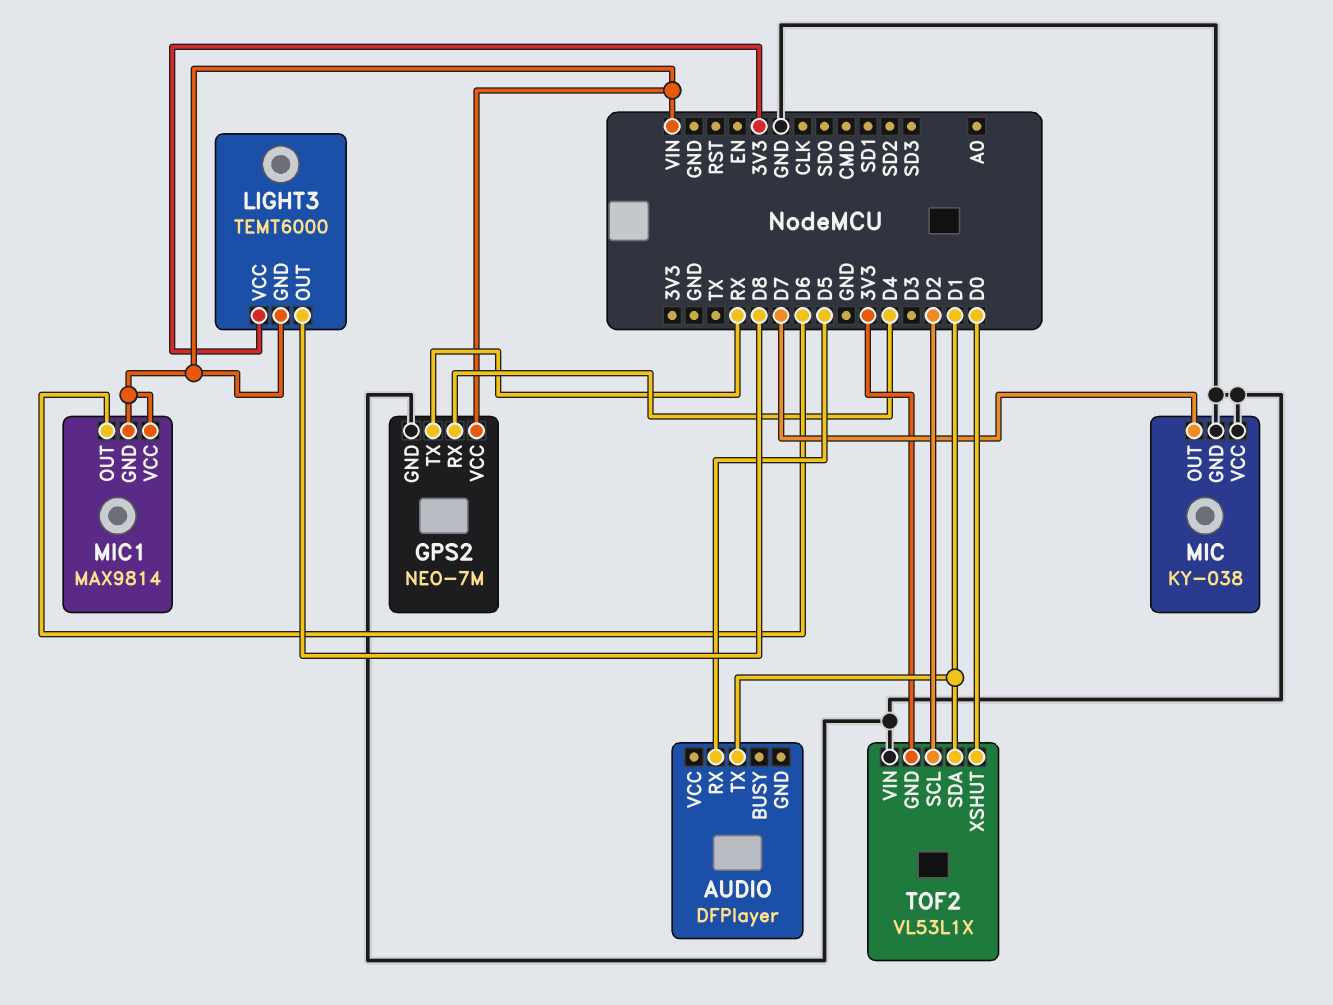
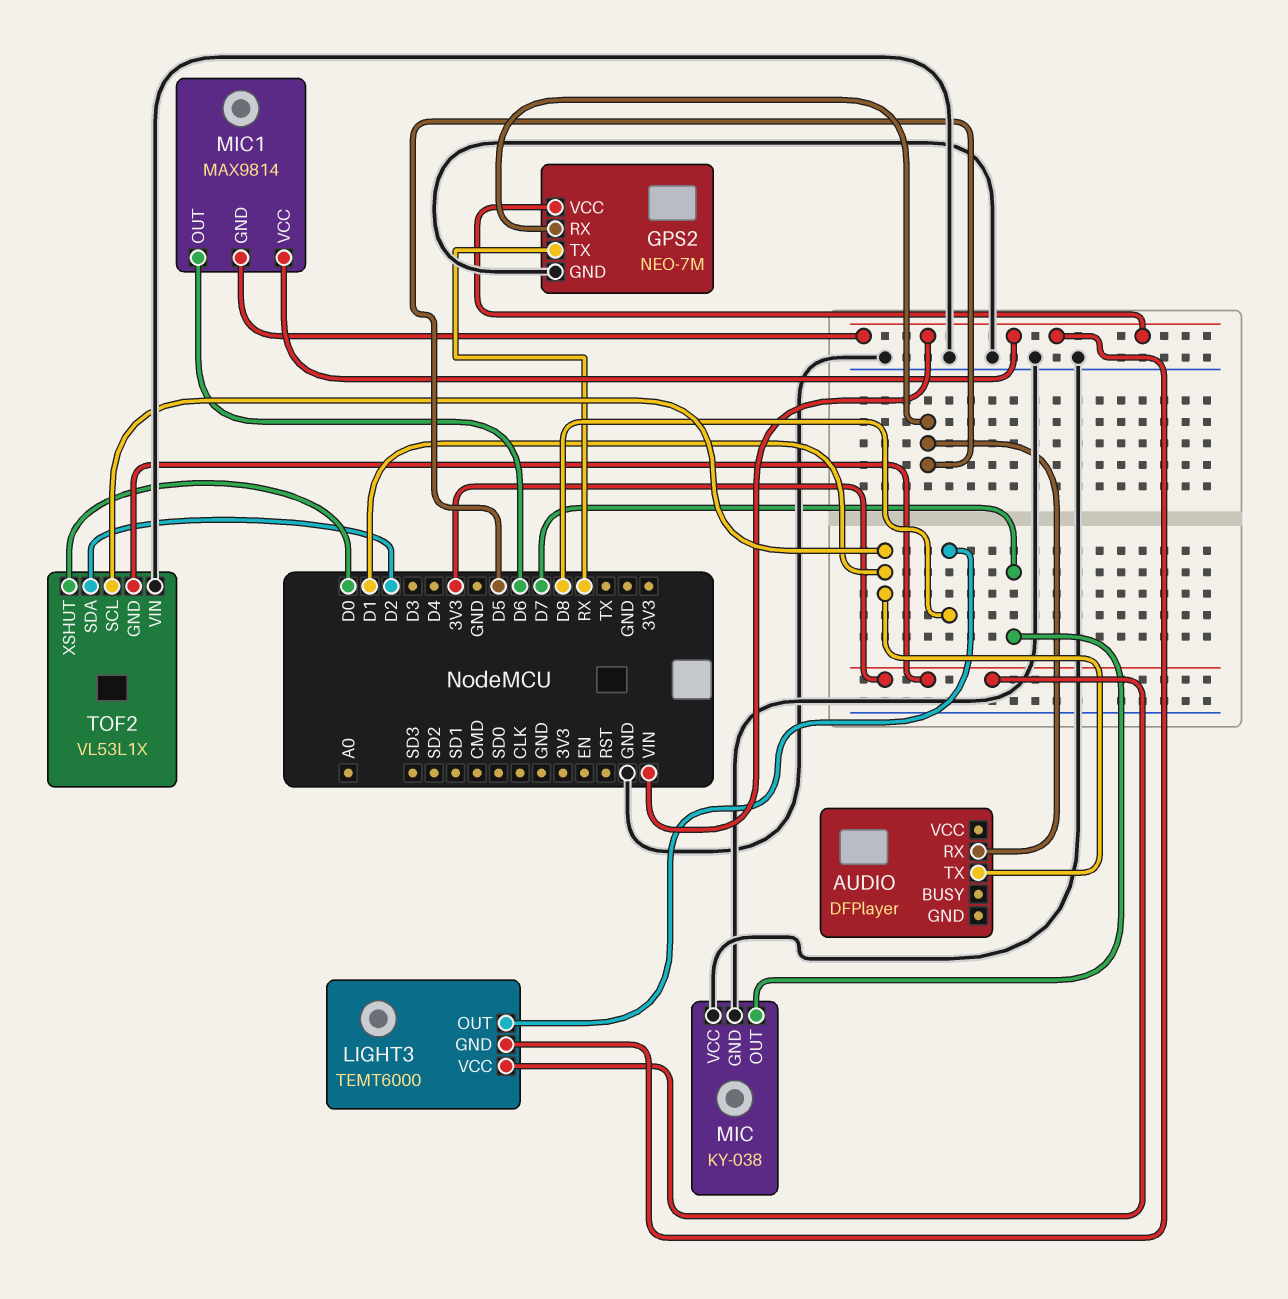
GPS2 pin RX: D4 -> D5
TOF2 pin SCL: D2 -> D1
TOF2 pin SDA: D1 -> D2

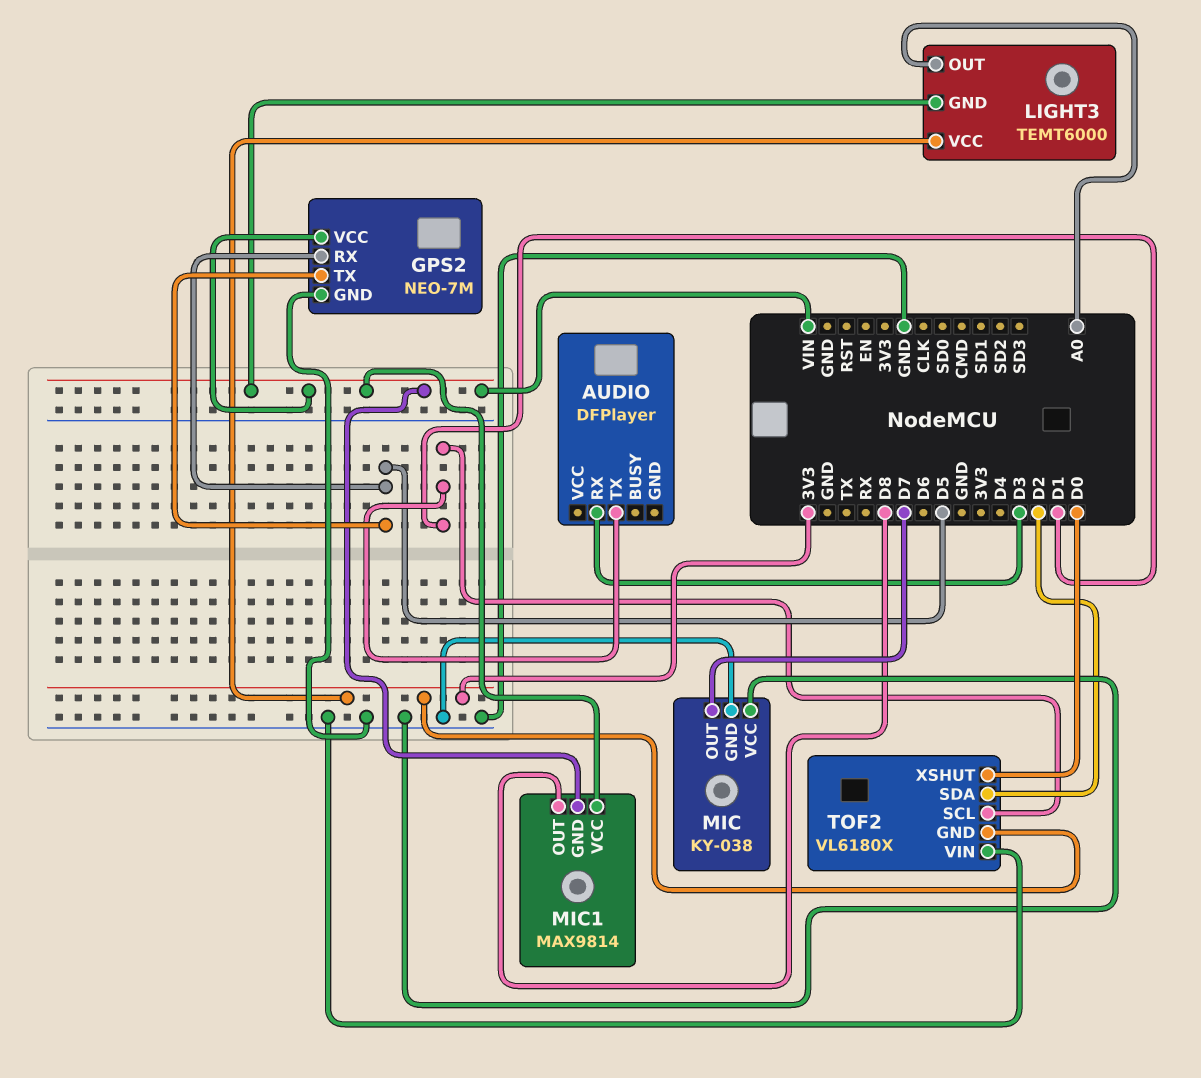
AUDIO pin RX: D5 -> D3
GPS2 pin TX: RX -> D5
LIGHT3 pin OUT: D8 -> A0
MIC1 pin OUT: D6 -> D8
TOF2: VL53L1X -> VL6180X

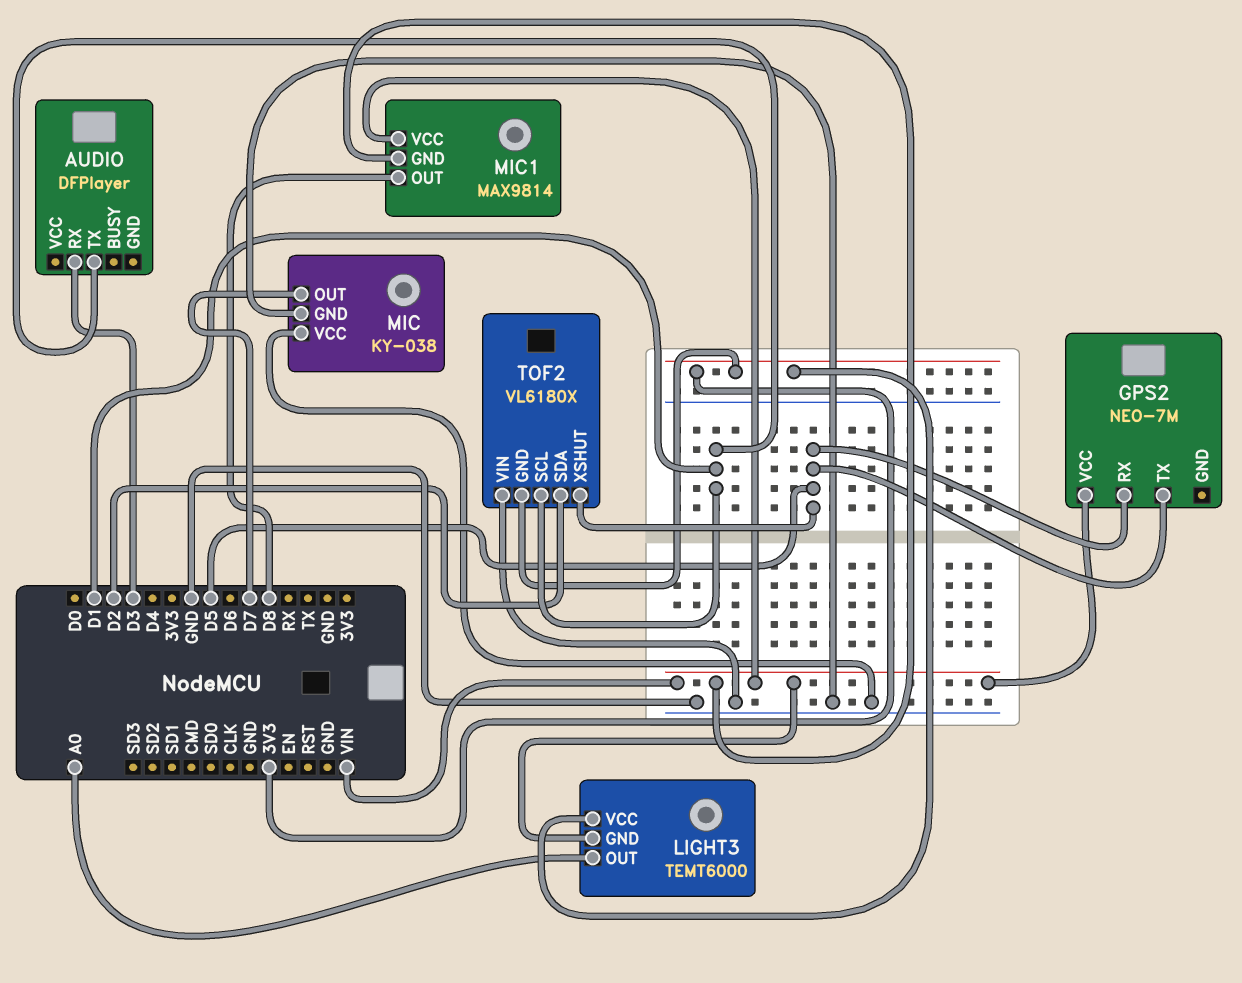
GPS2 pin GND: GND -> none
TOF2 pin XSHUT: D0 -> D5

